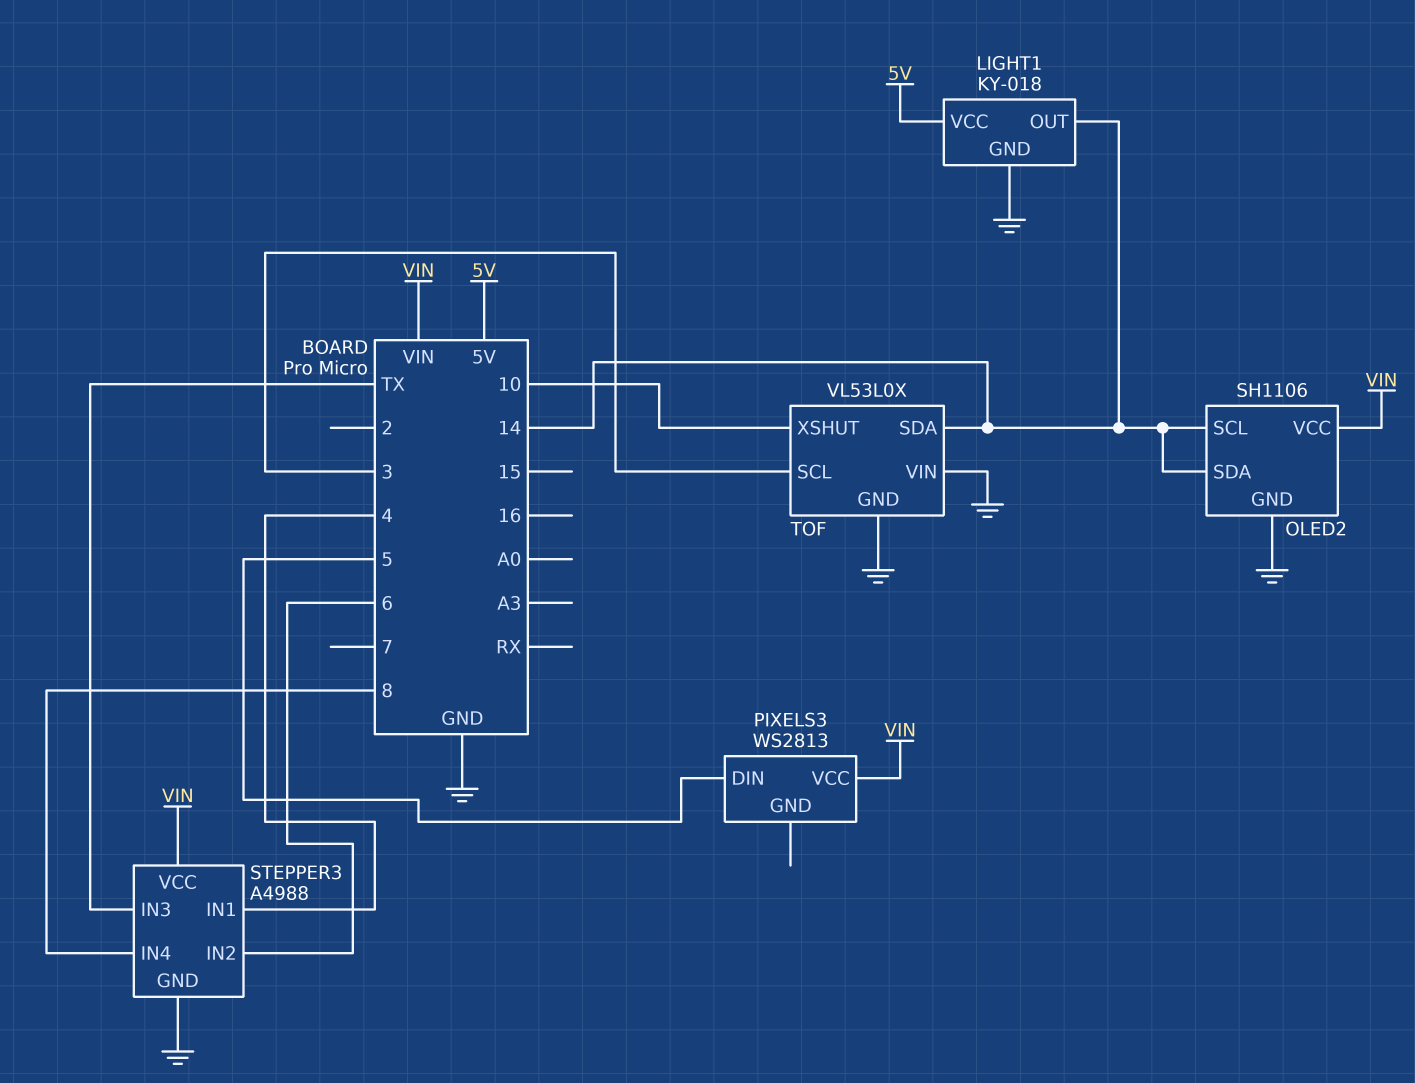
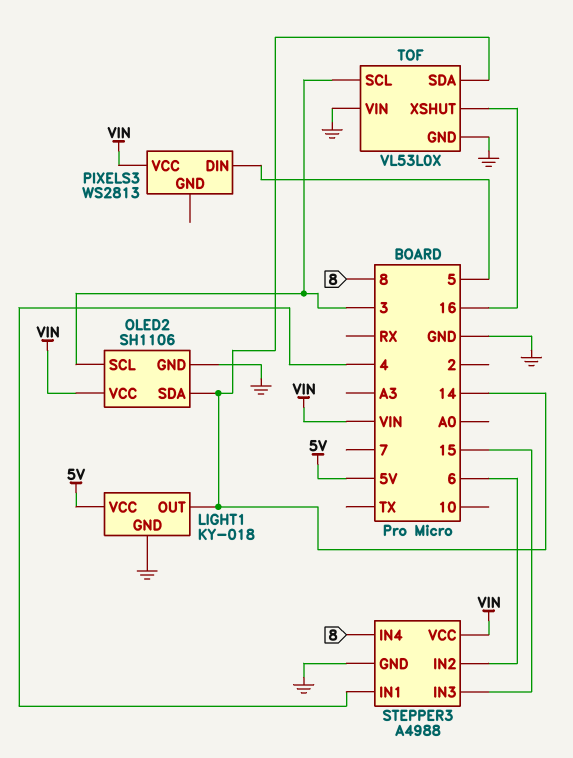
OLED2 pin SCL: 14 -> 3
STEPPER3 pin IN3: TX -> 15
TOF pin XSHUT: 10 -> 16

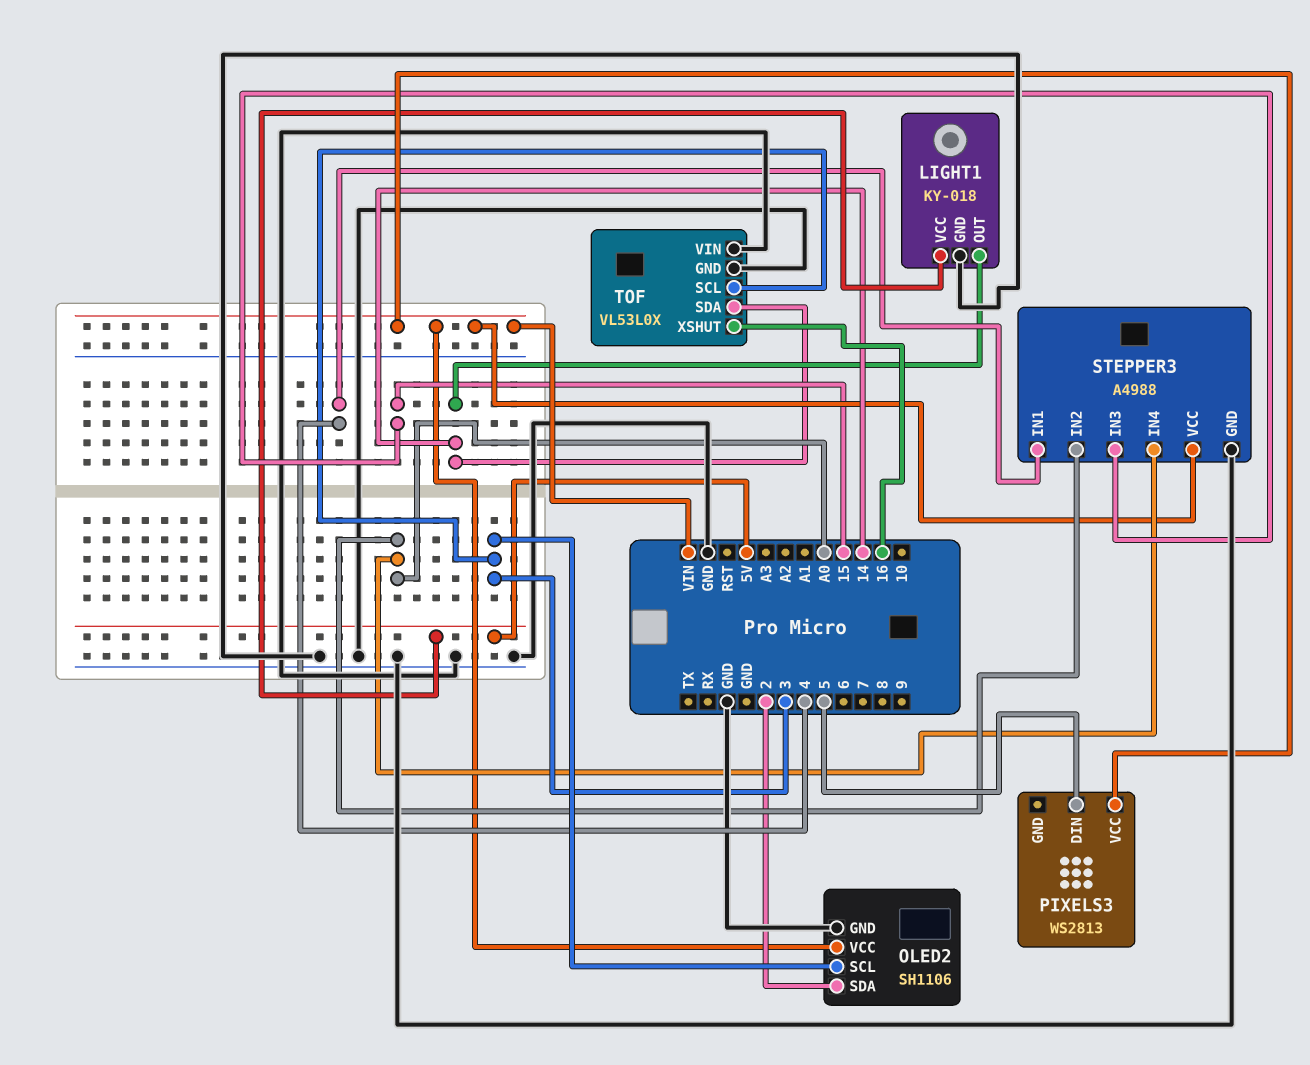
OLED2 pin SDA: 14 -> 2
STEPPER3 pin IN2: 6 -> A0
STEPPER3 pin IN4: 8 -> A0

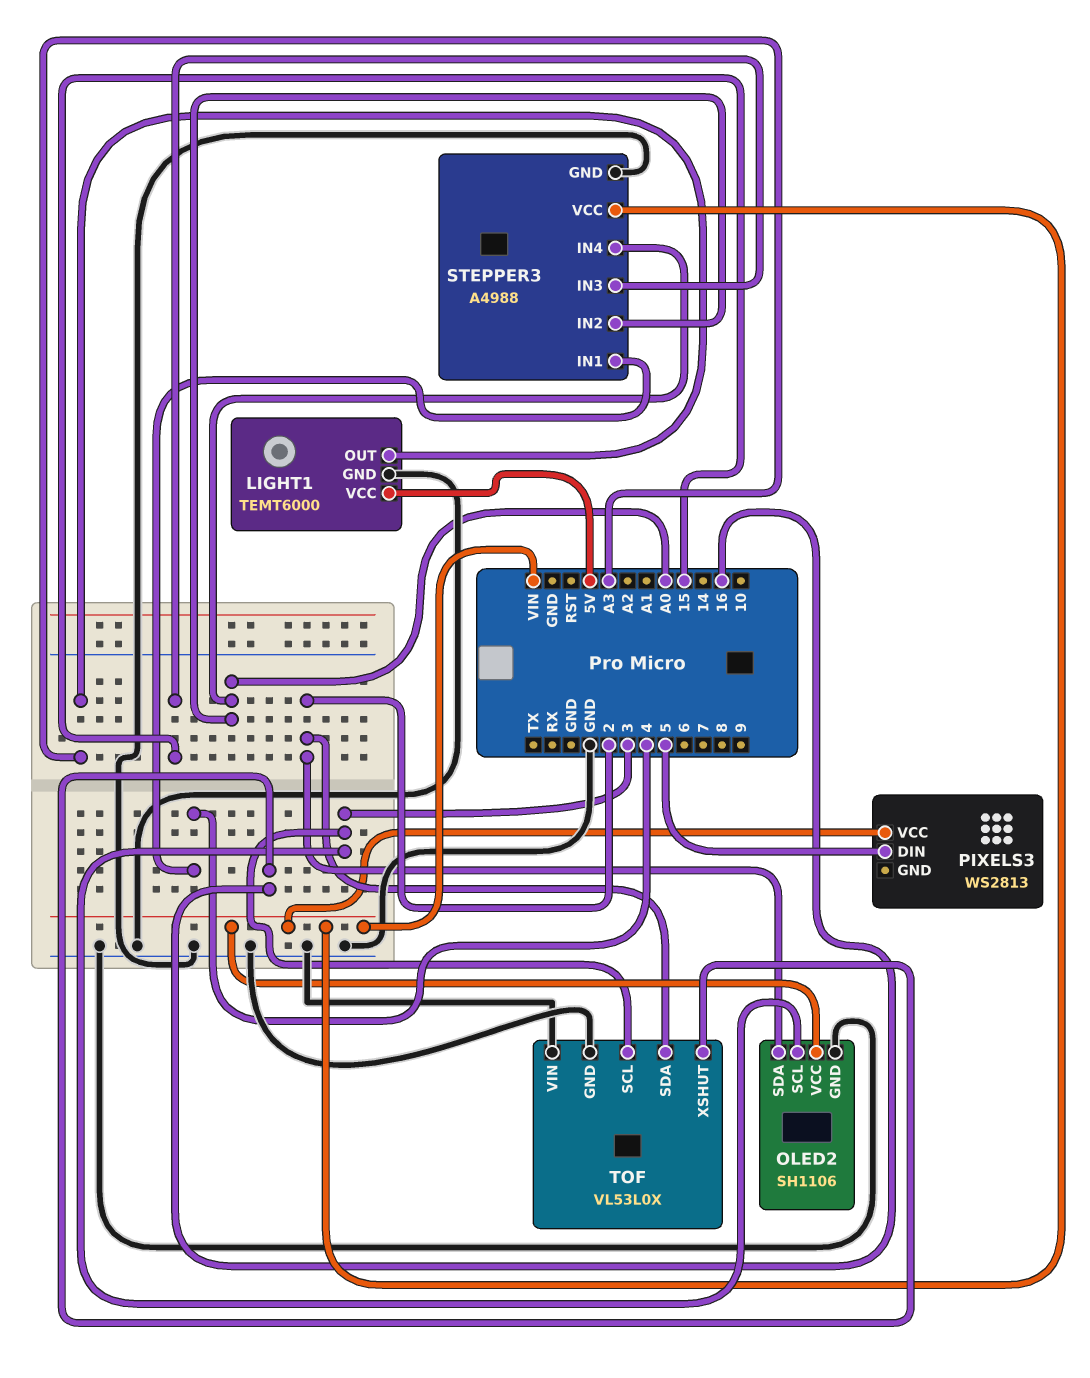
LIGHT1: KY-018 -> TEMT6000
LIGHT1 pin OUT: 14 -> A3
TOF pin SDA: 14 -> 2

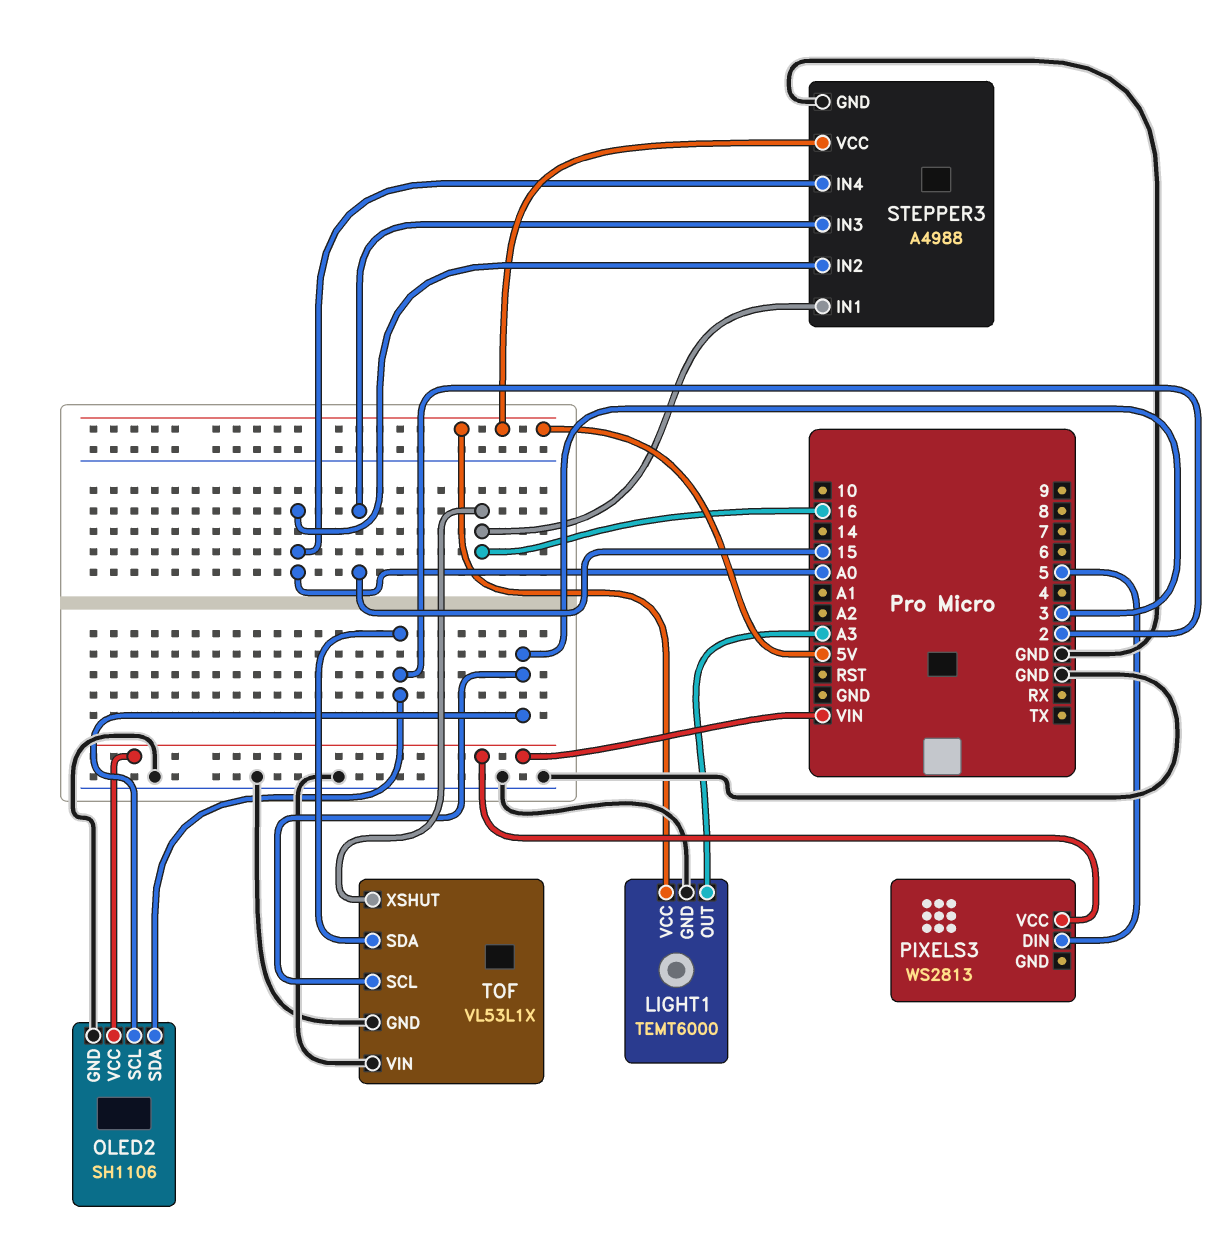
STEPPER3 pin IN1: 4 -> 16
STEPPER3 pin VCC: VIN -> 5V
TOF: VL53L0X -> VL53L1X

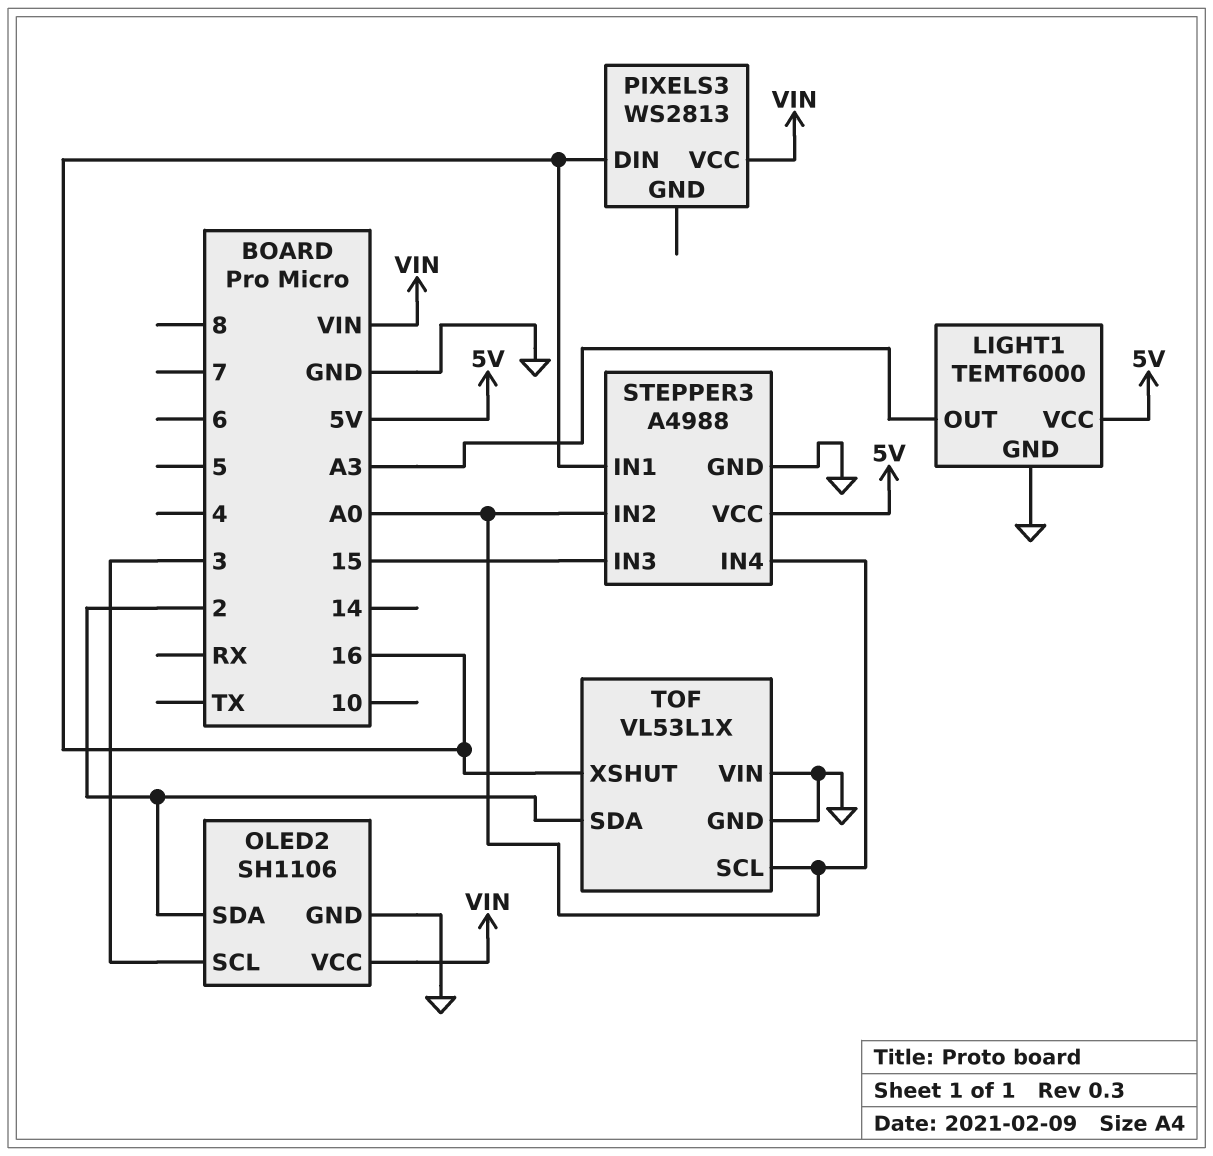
PIXELS3 pin DIN: 5 -> 16
TOF pin SCL: 3 -> A0

